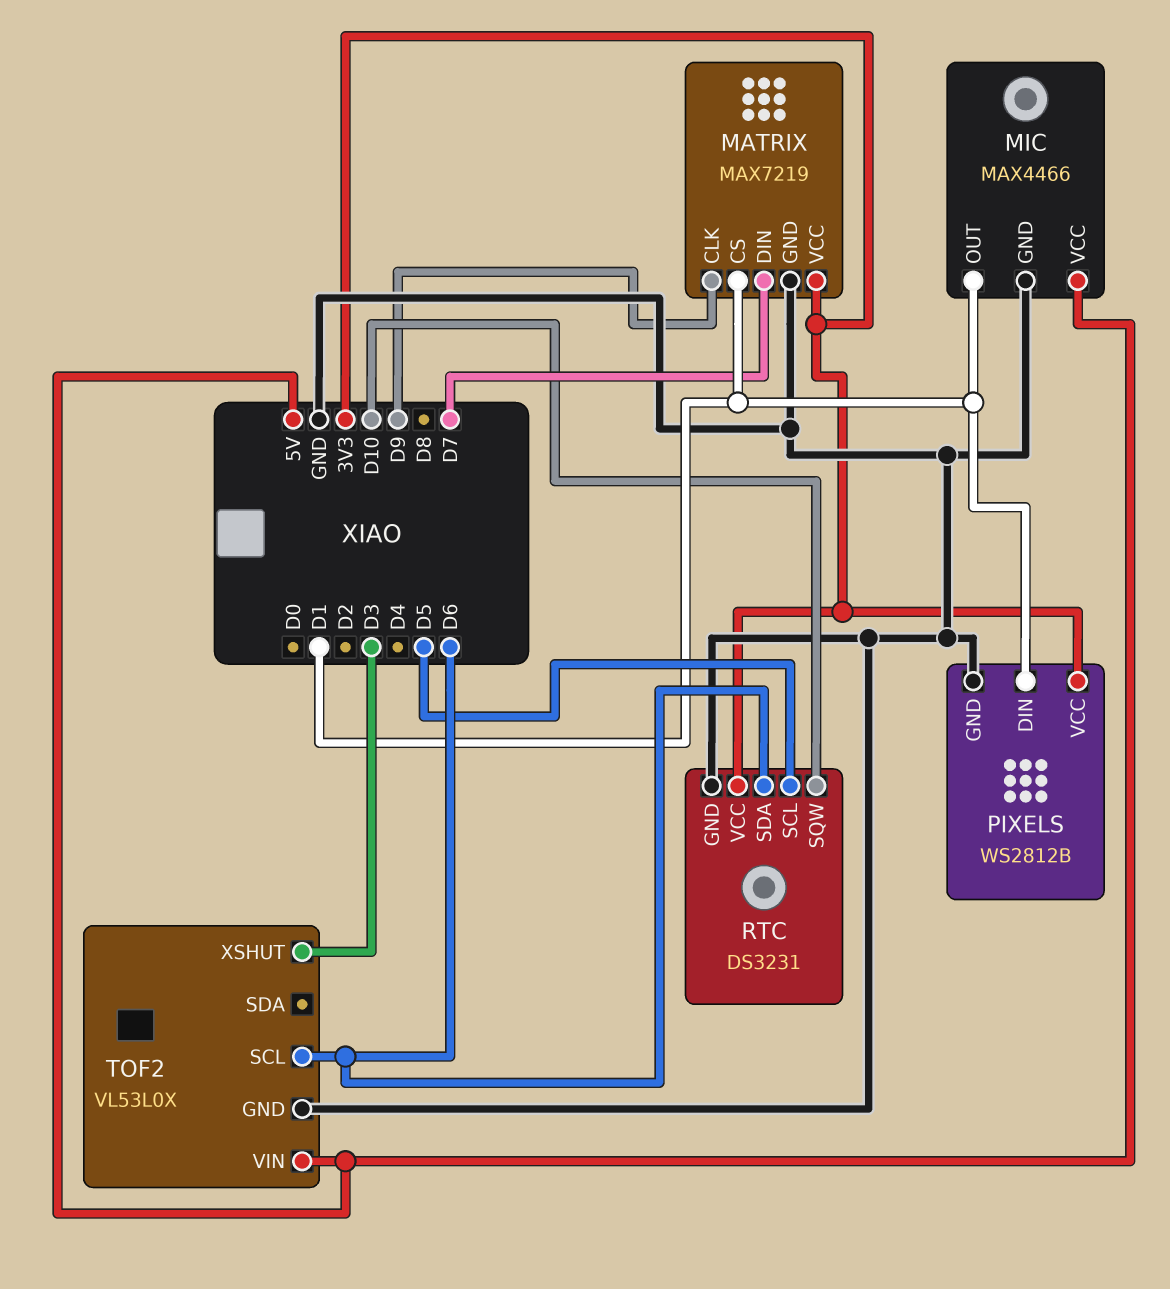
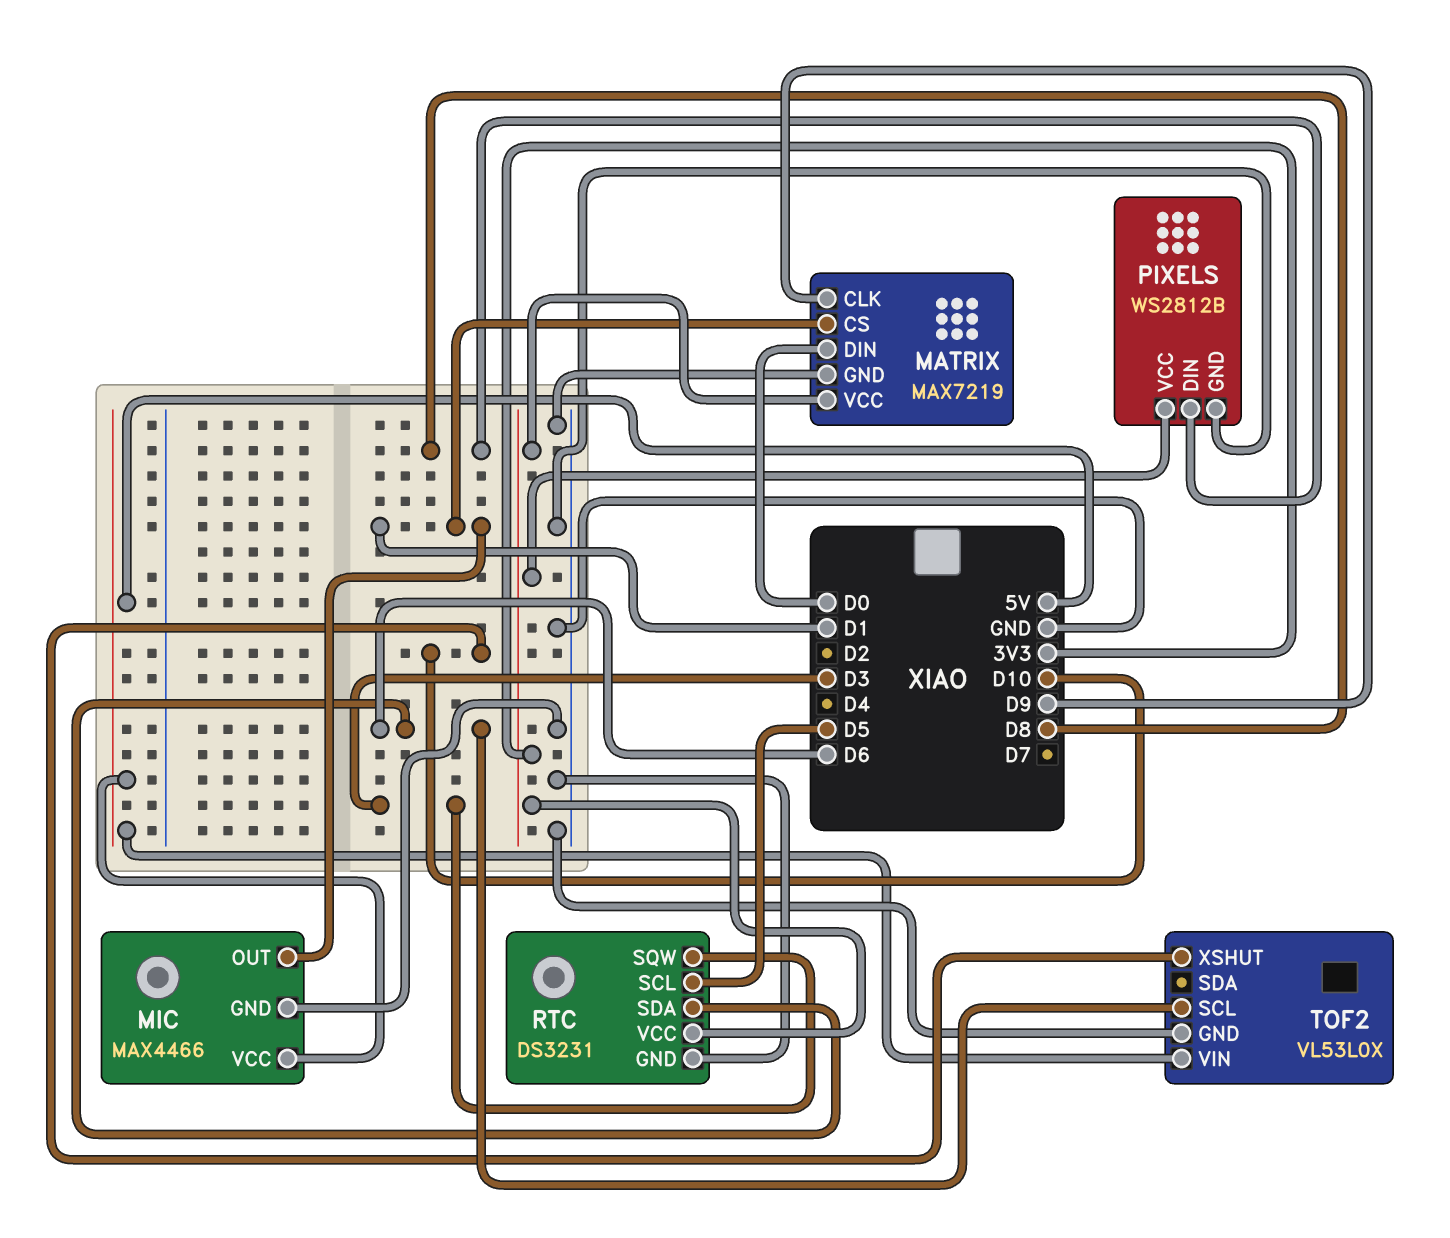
MATRIX pin DIN: D7 -> D0
PIXELS pin DIN: D1 -> D8
RTC pin SQW: D10 -> D3
TOF2 pin XSHUT: D3 -> D10

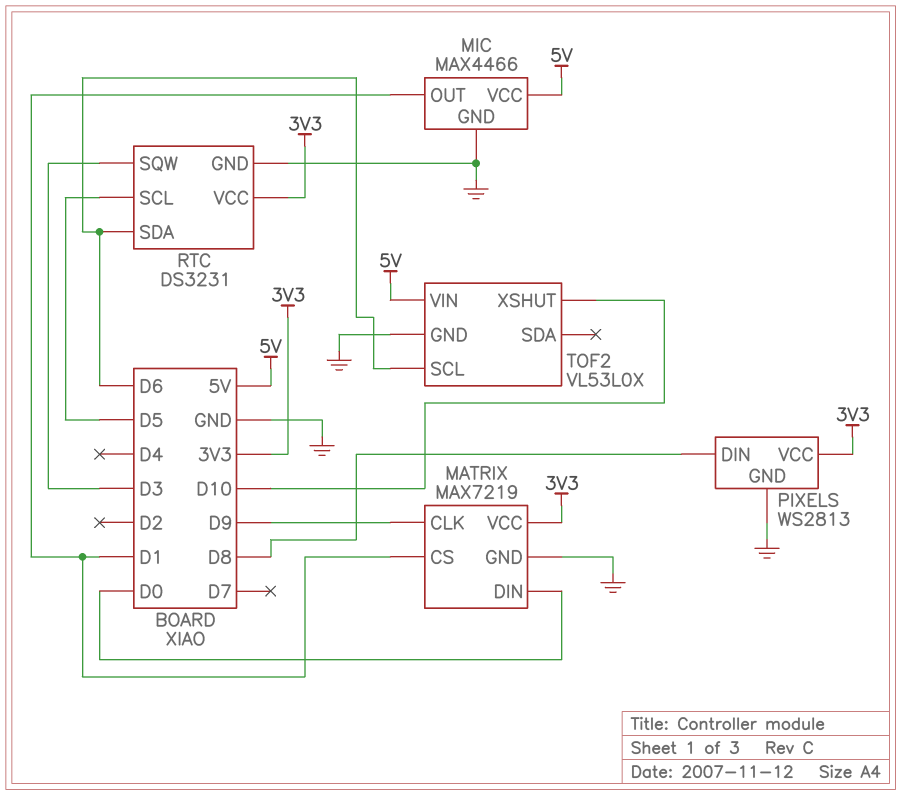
PIXELS: WS2812B -> WS2813

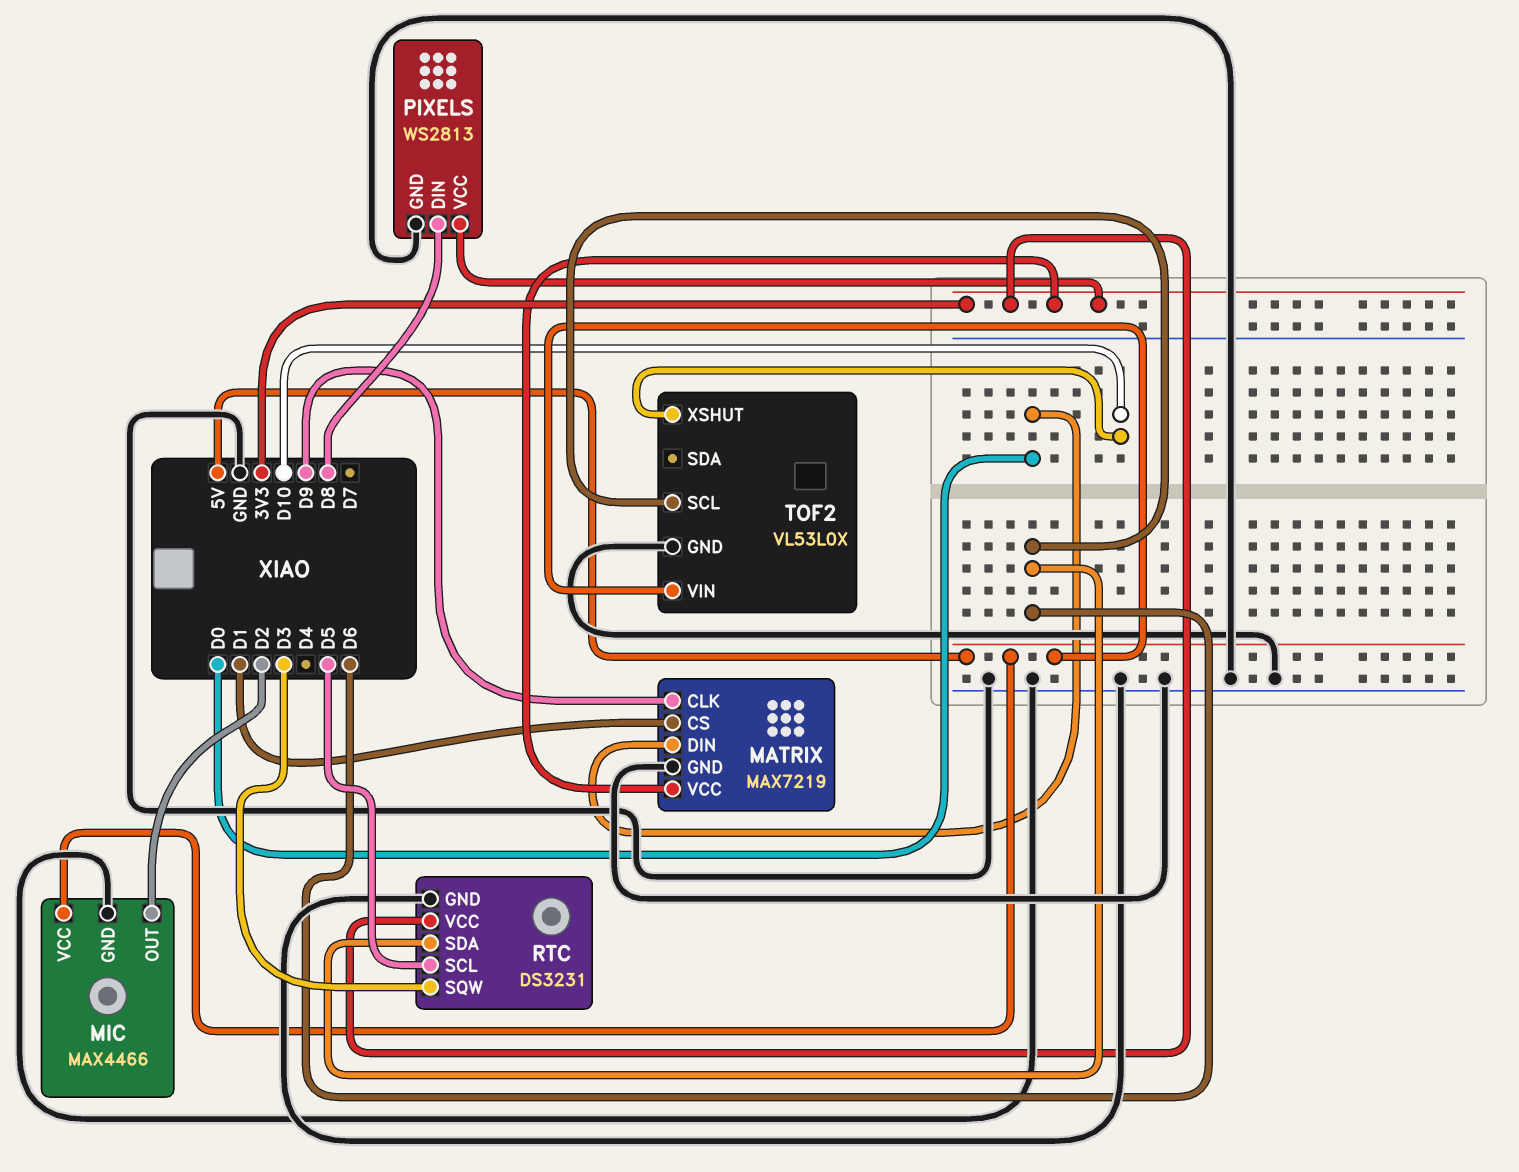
MIC pin OUT: D1 -> D2

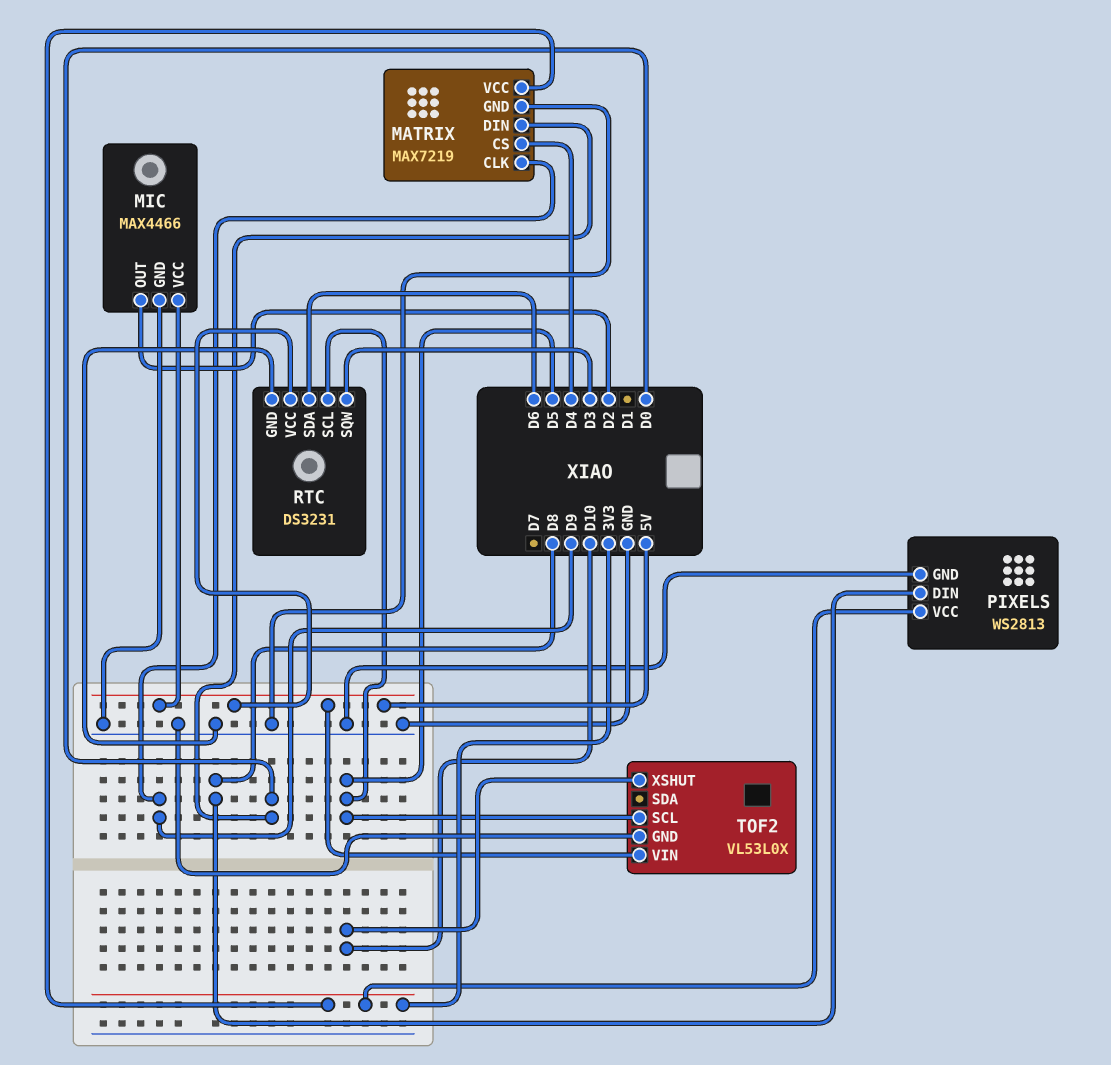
MATRIX pin CS: D1 -> D4
RTC pin VCC: 3V3 -> 5V
TOF2 pin SCL: D6 -> D5

